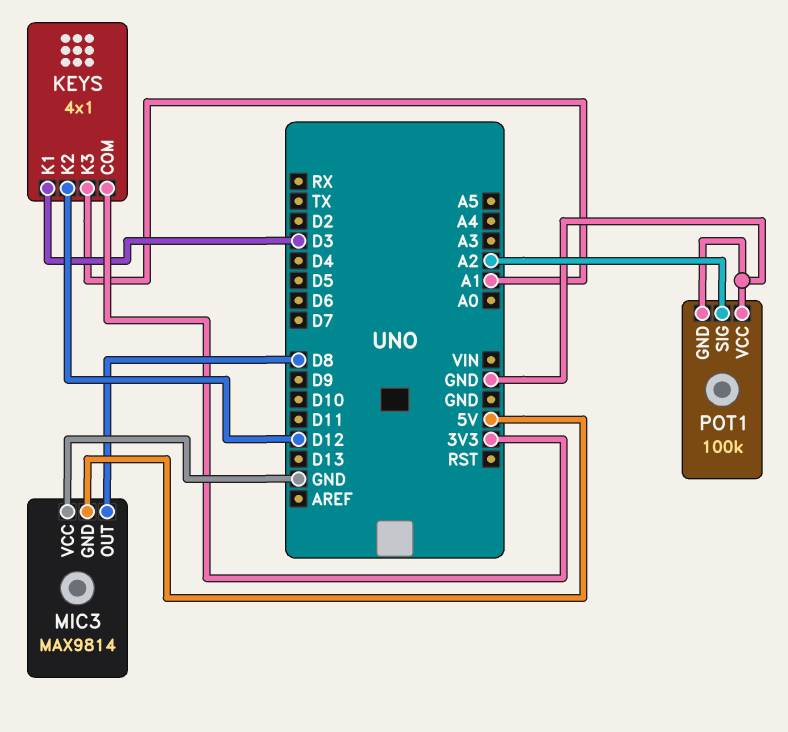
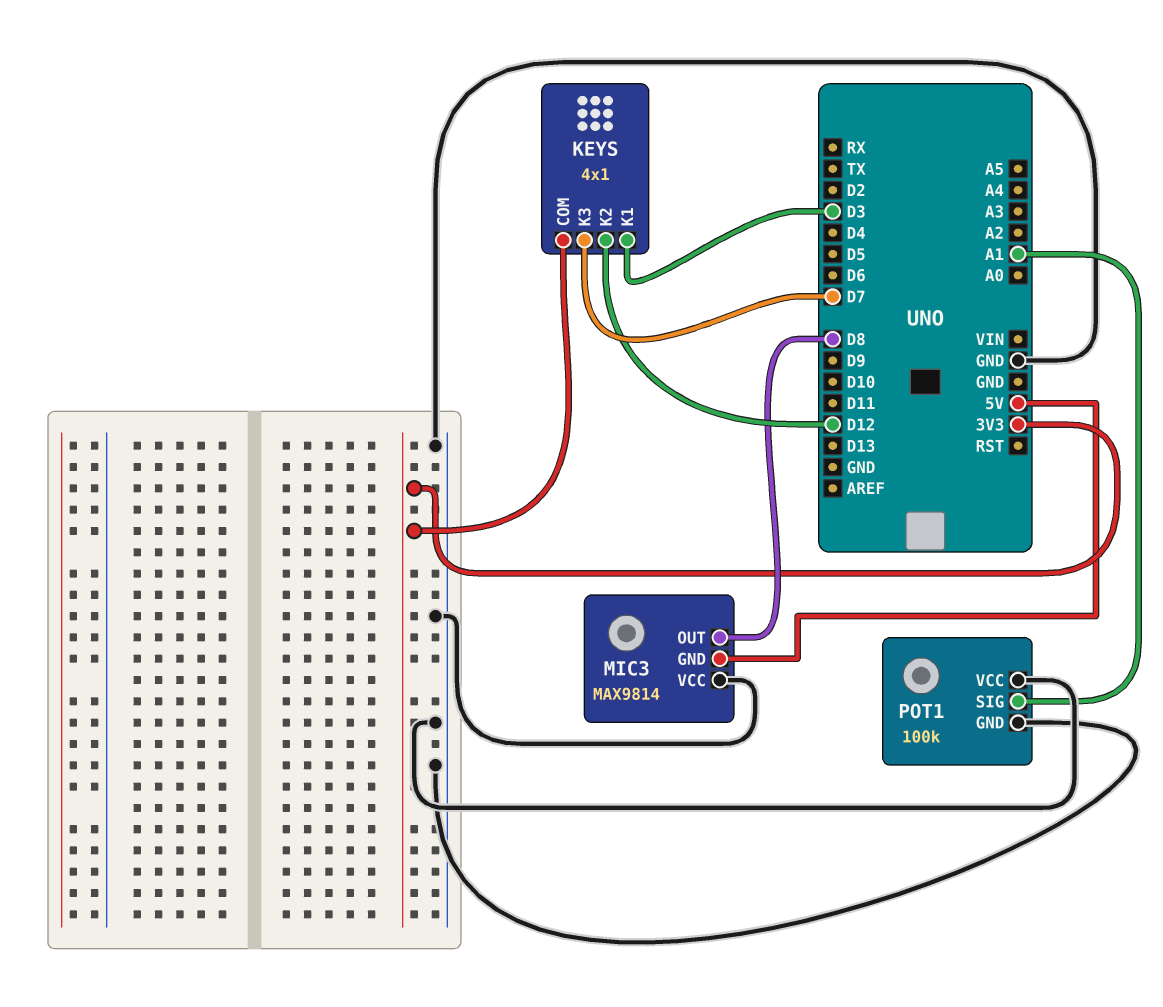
KEYS pin K3: A1 -> D7
POT1 pin SIG: A2 -> A1

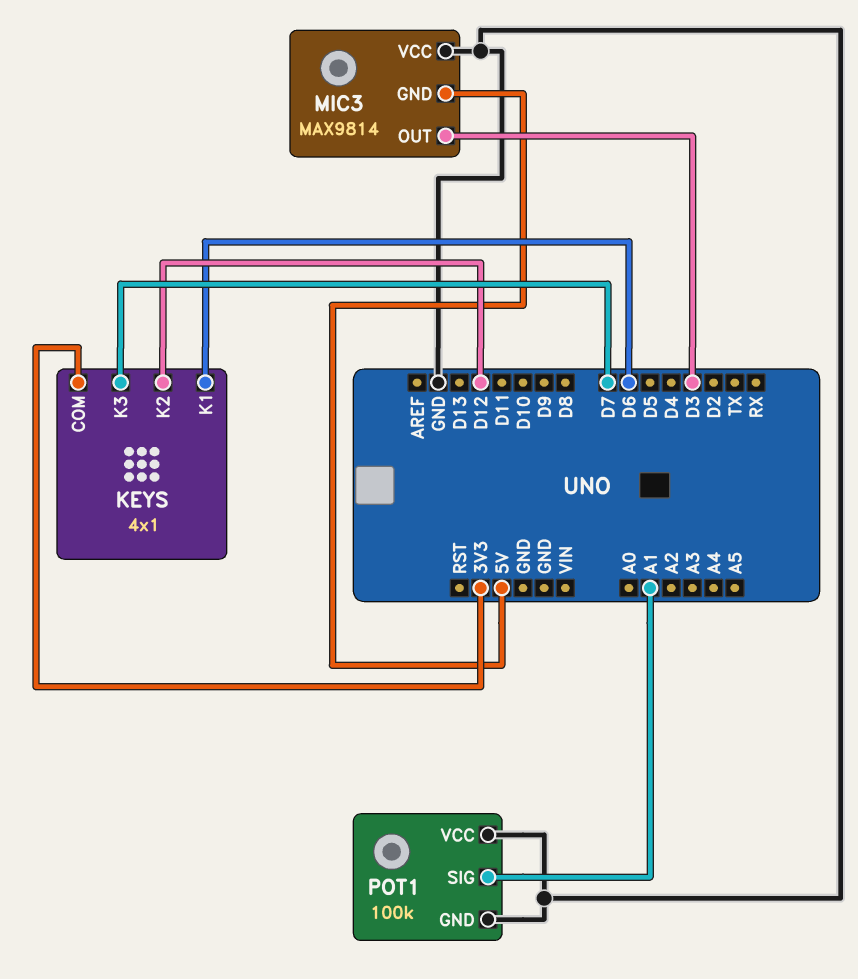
KEYS pin K1: D3 -> D6
MIC3 pin OUT: D8 -> D3

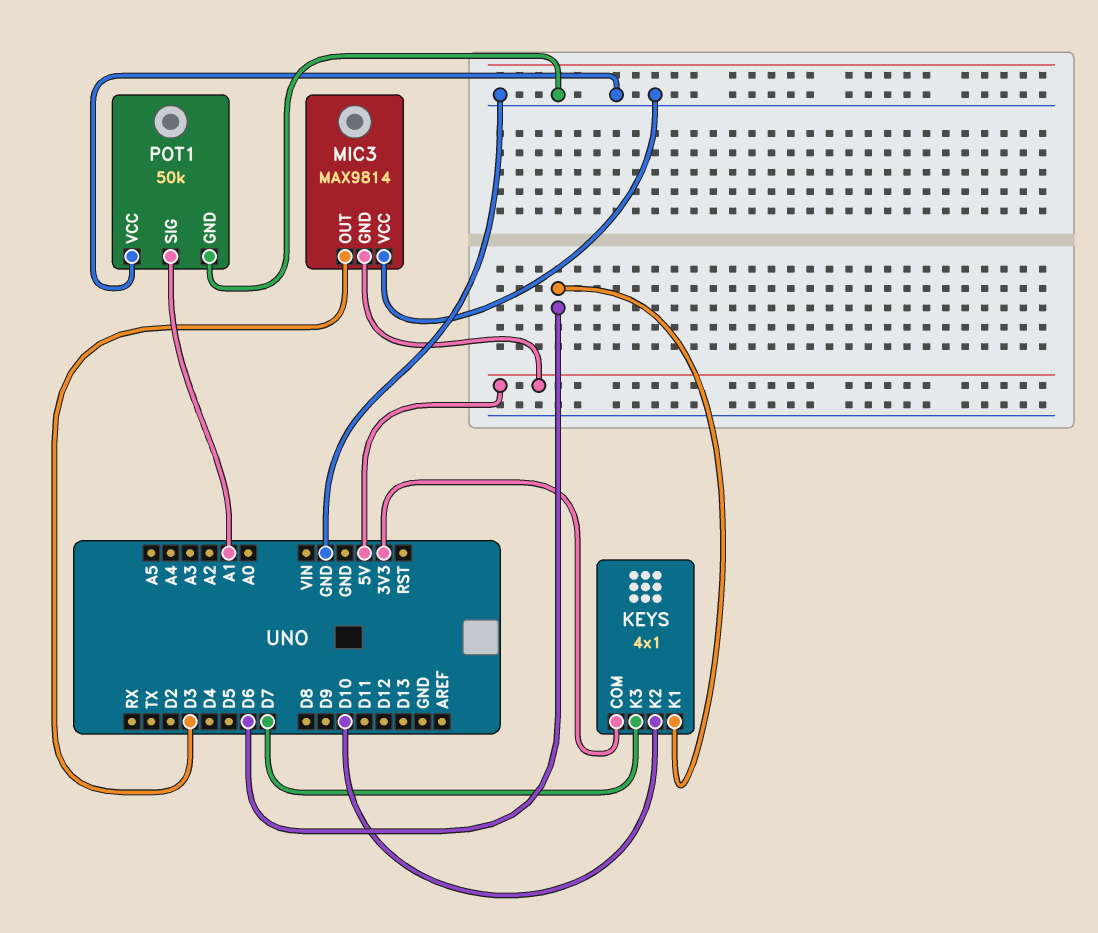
KEYS pin K2: D12 -> D10
POT1: 100k -> 50k

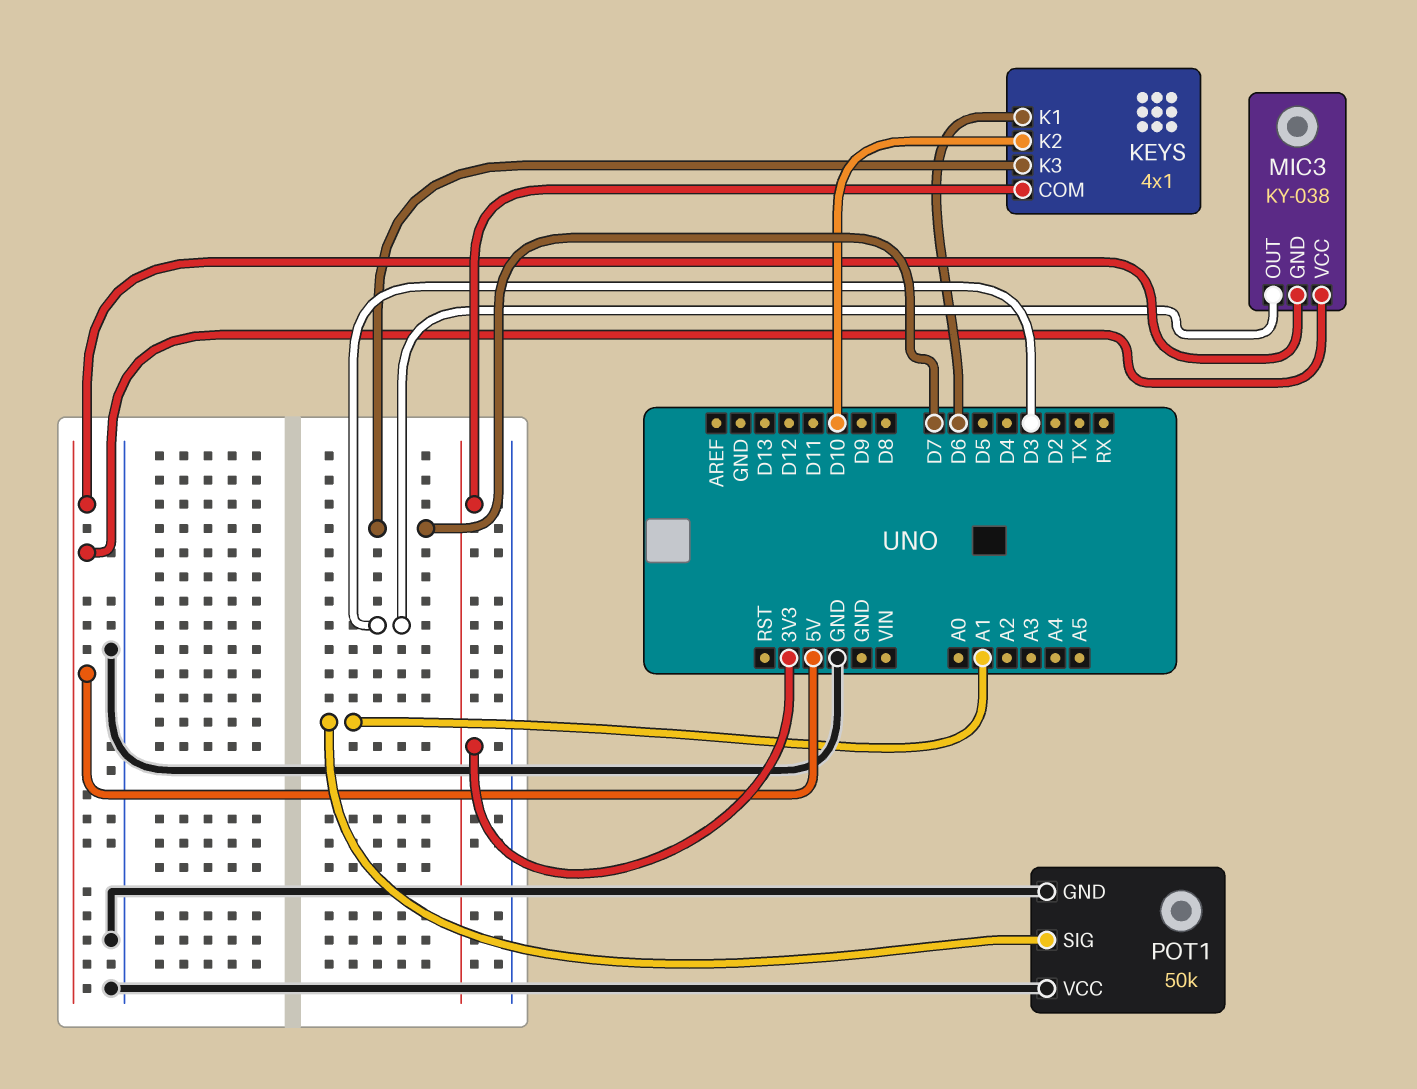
MIC3: MAX9814 -> KY-038
MIC3 pin VCC: GND -> 5V

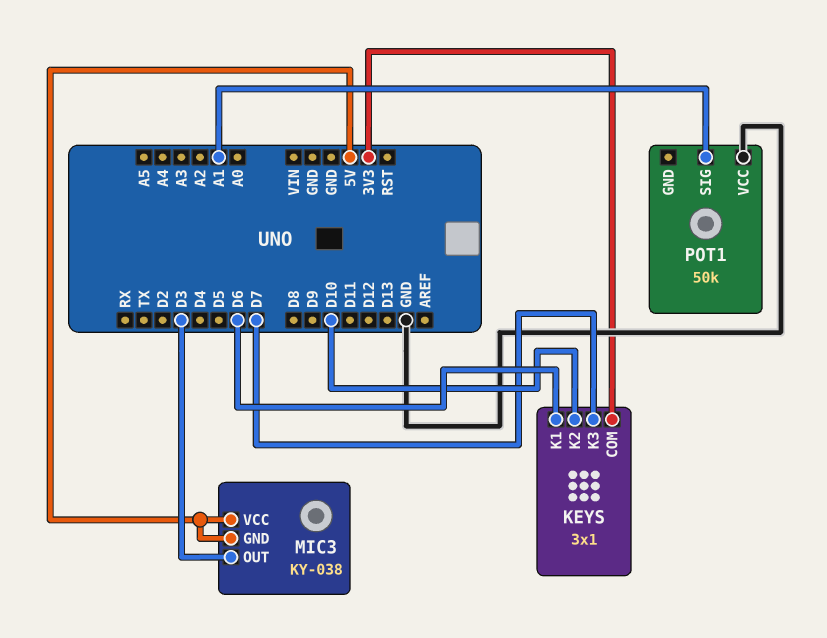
KEYS: 4x1 -> 3x1
POT1 pin GND: GND -> none

